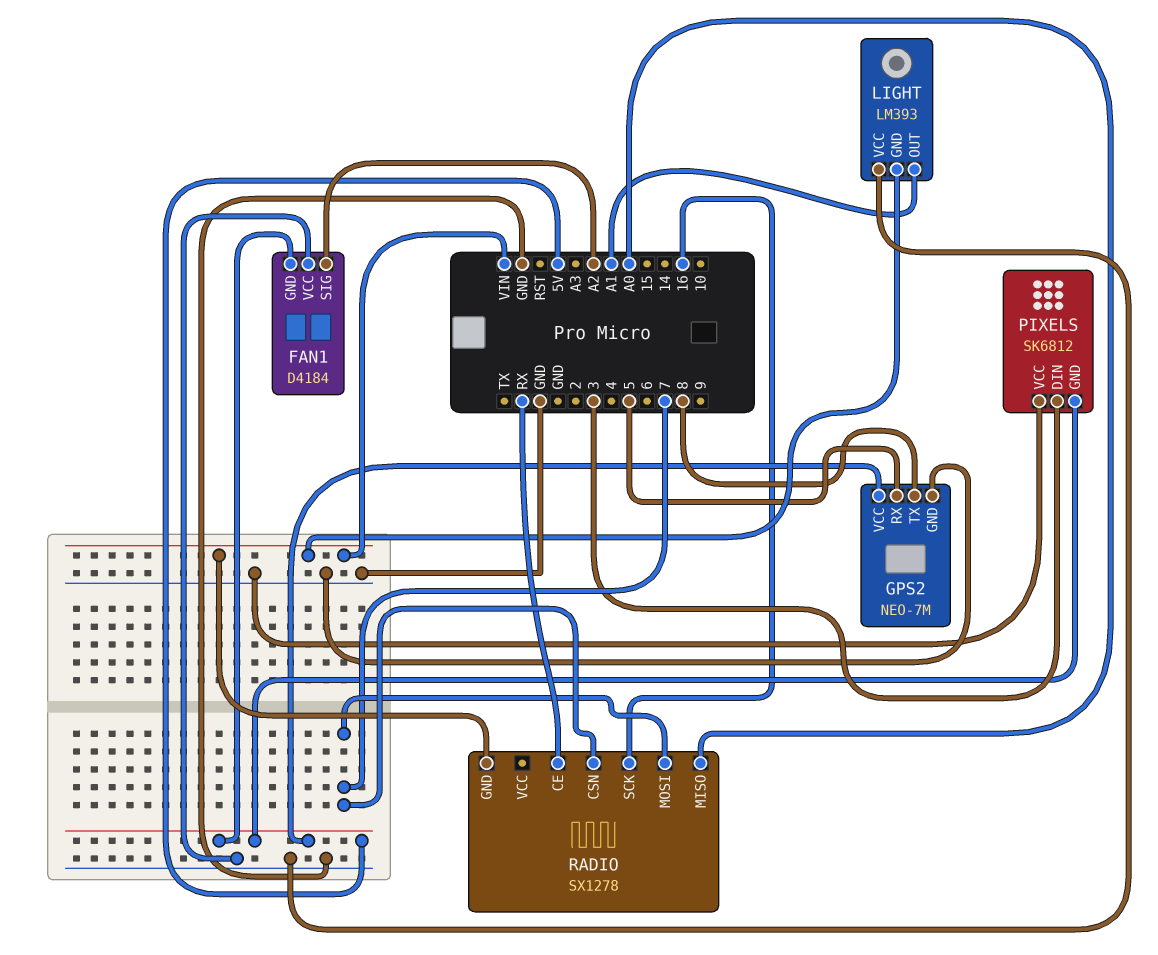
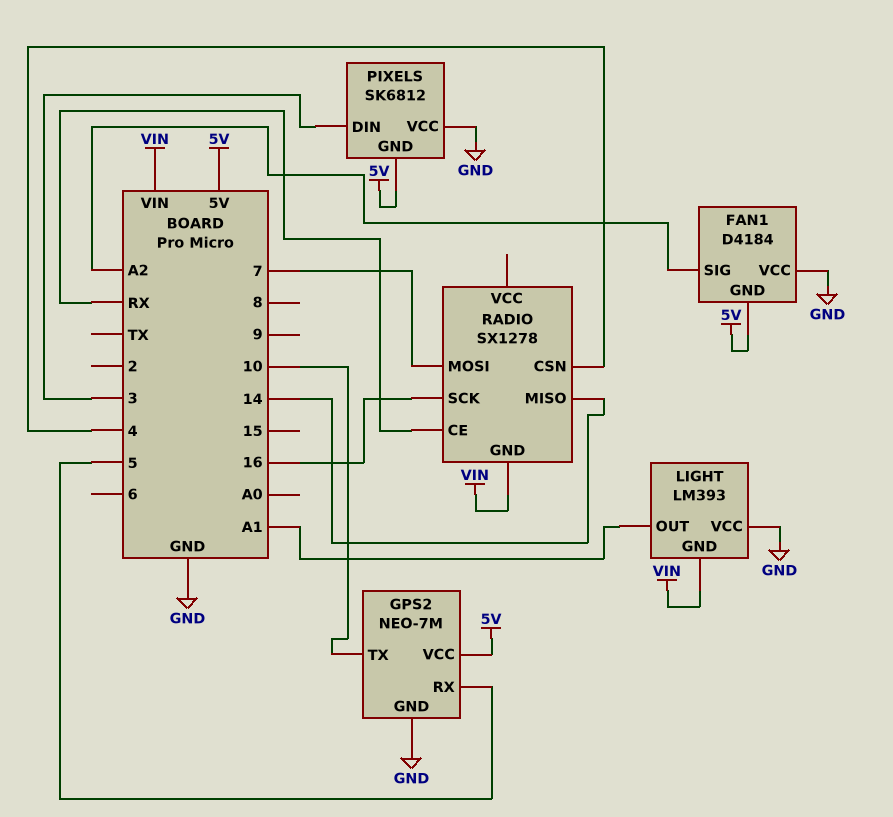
GPS2 pin TX: 8 -> 10
RADIO pin CSN: 7 -> 4
RADIO pin MISO: A0 -> 14

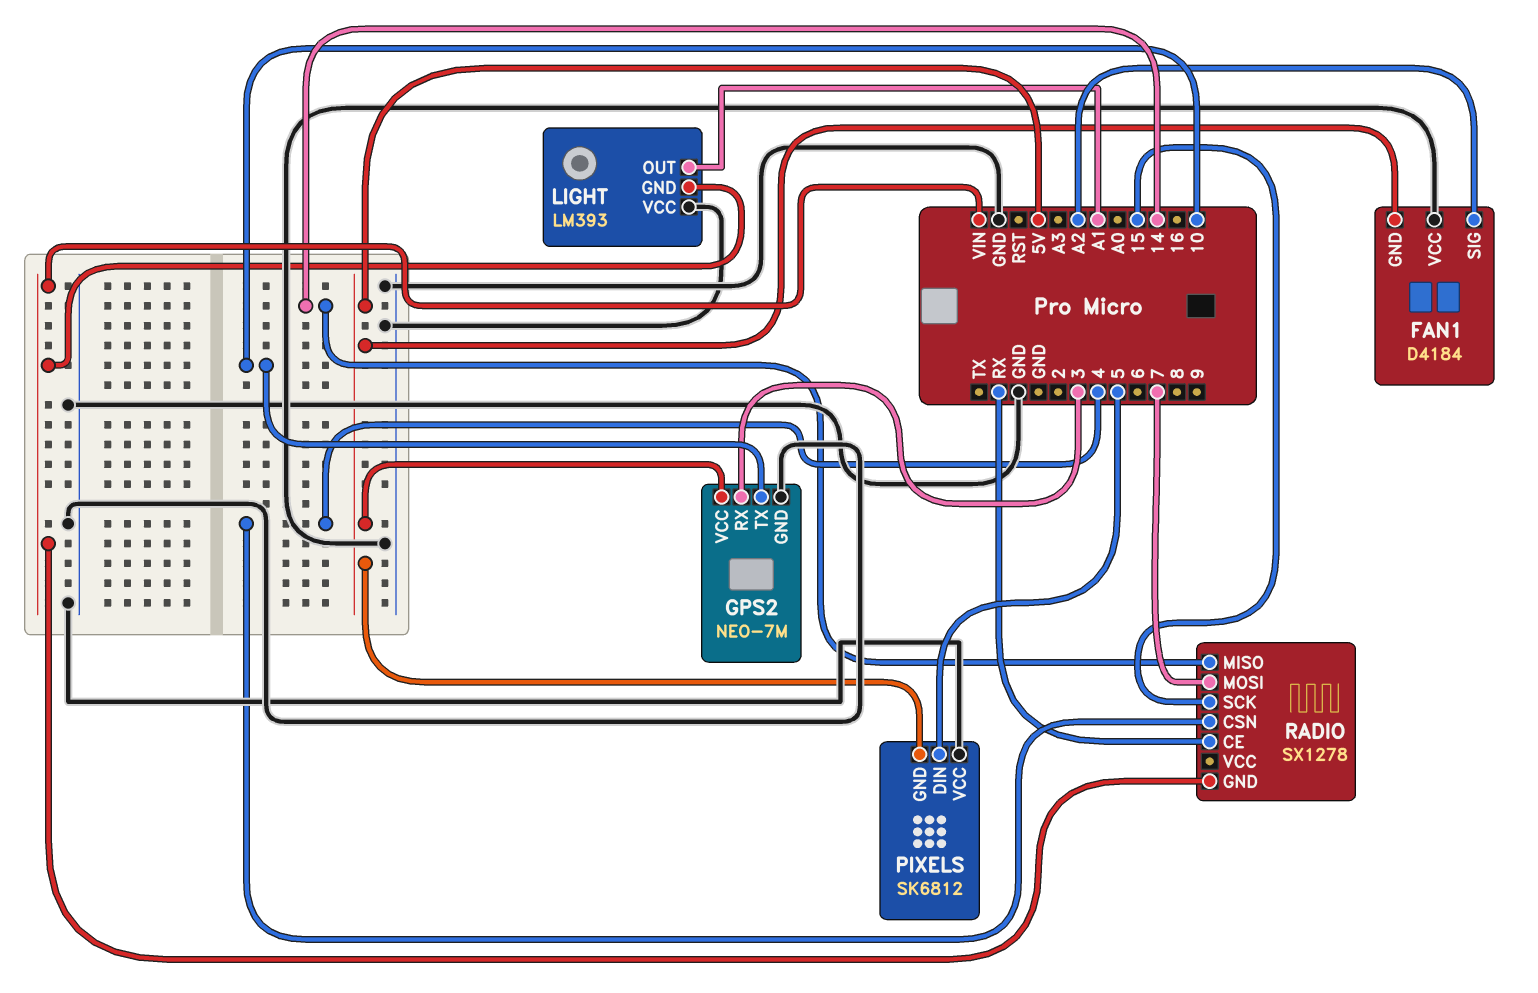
GPS2 pin RX: 5 -> 3
PIXELS pin DIN: 3 -> 5
RADIO pin SCK: 16 -> 15

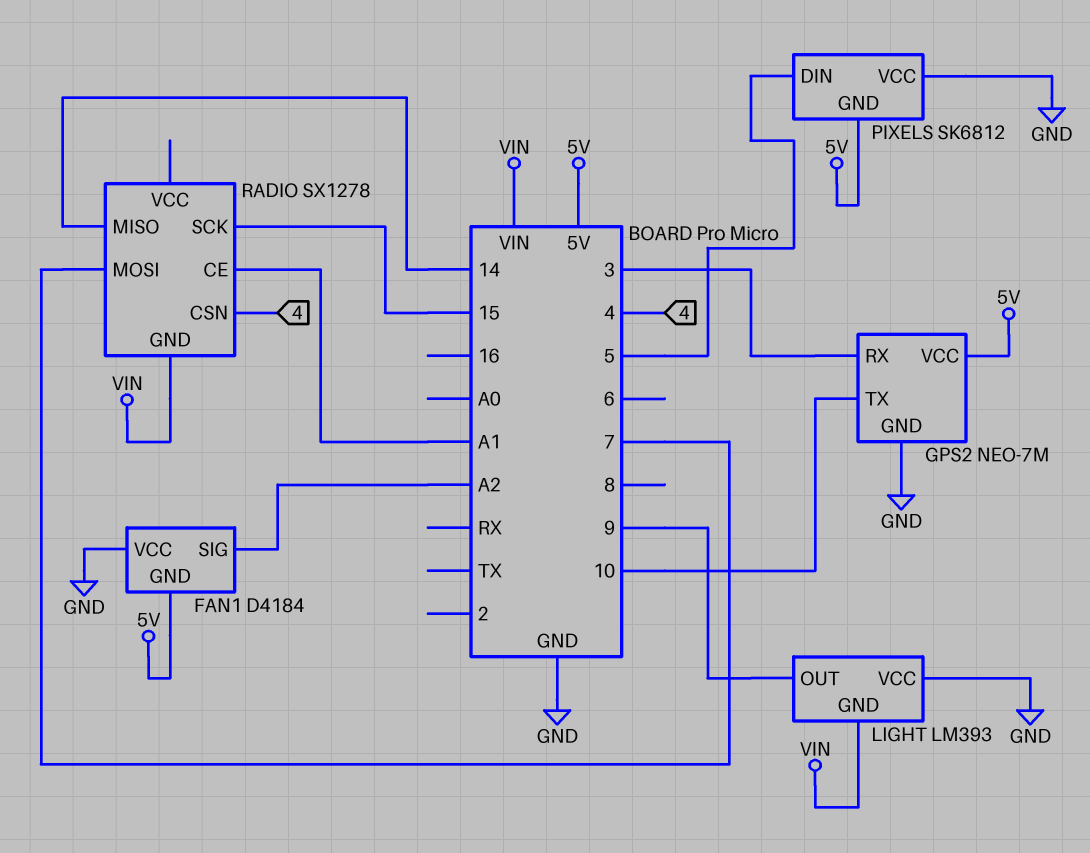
LIGHT pin OUT: A1 -> 9
RADIO pin CE: RX -> A1

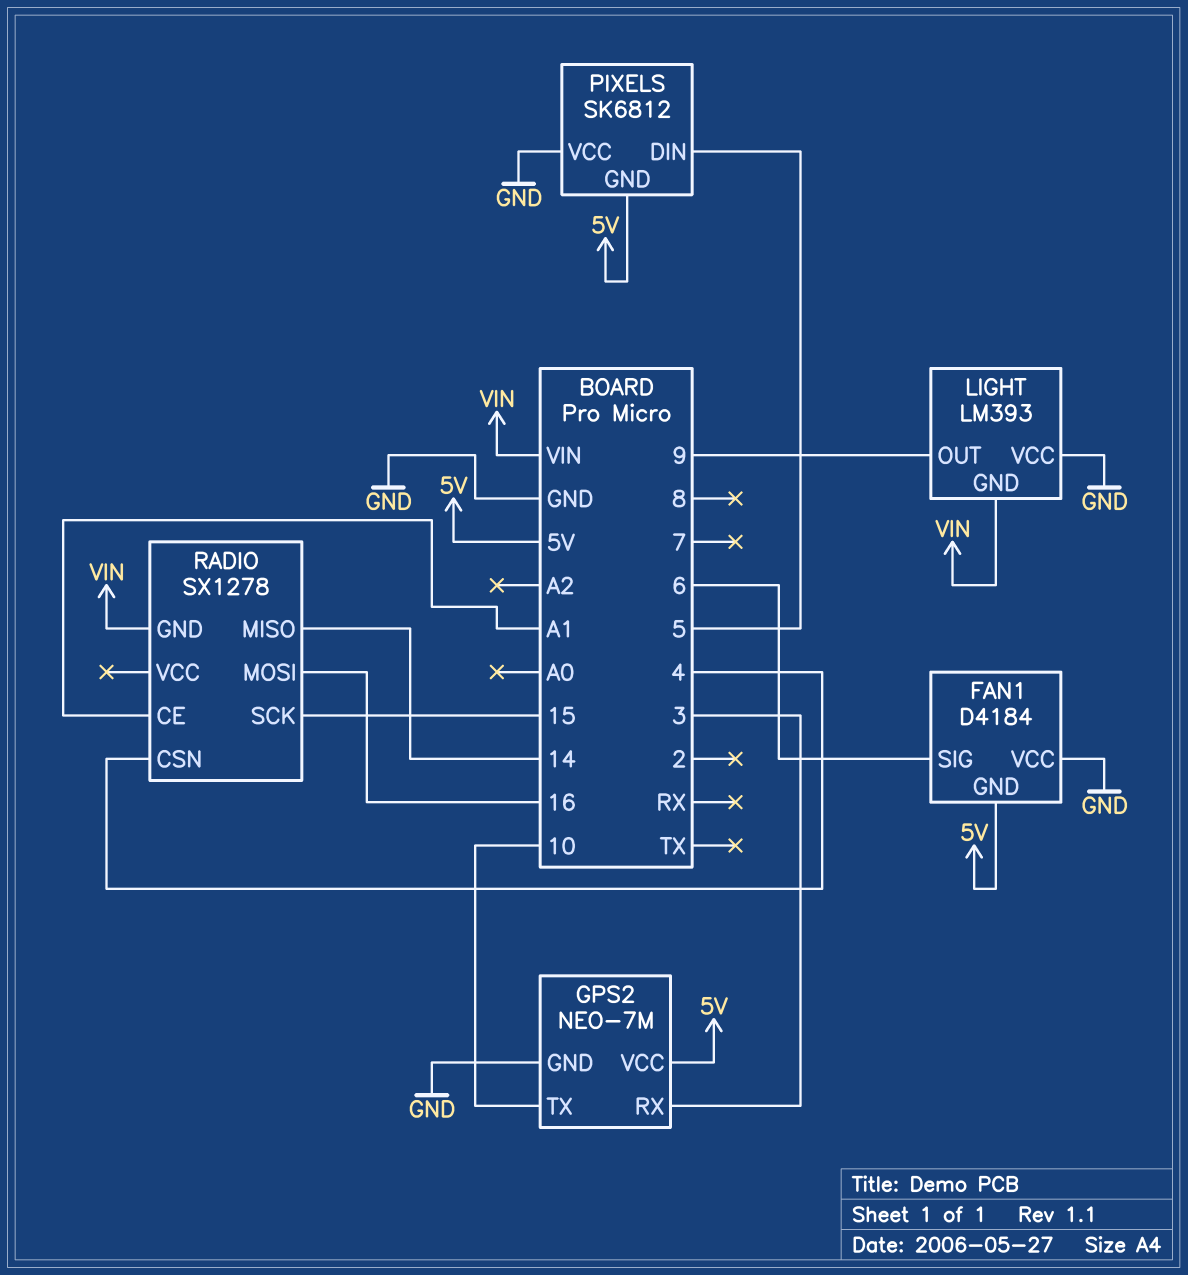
FAN1 pin SIG: A2 -> 6
RADIO pin MOSI: 7 -> 16

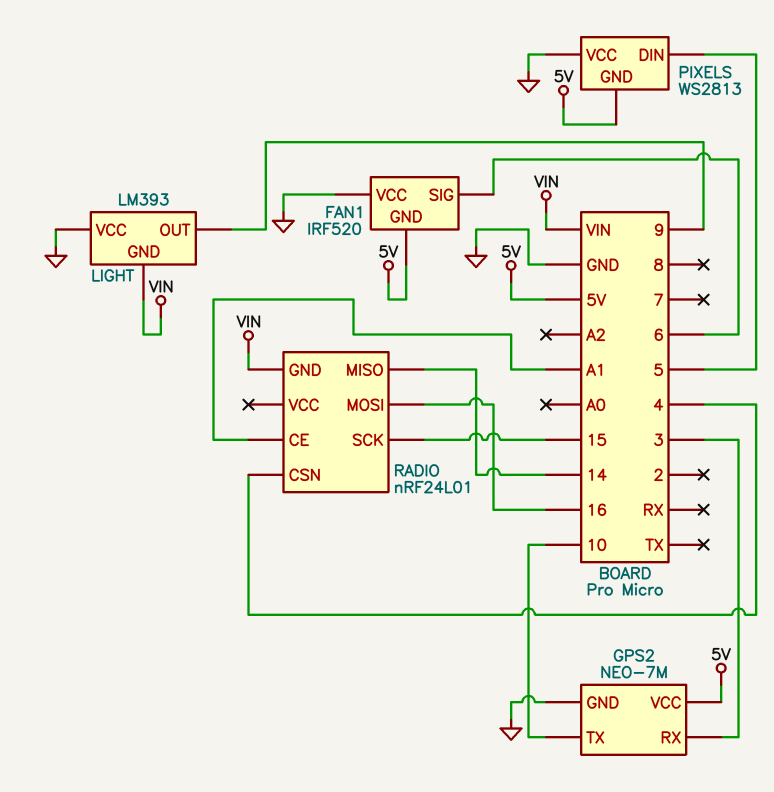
FAN1: D4184 -> IRF520
PIXELS: SK6812 -> WS2813
RADIO: SX1278 -> nRF24L01

